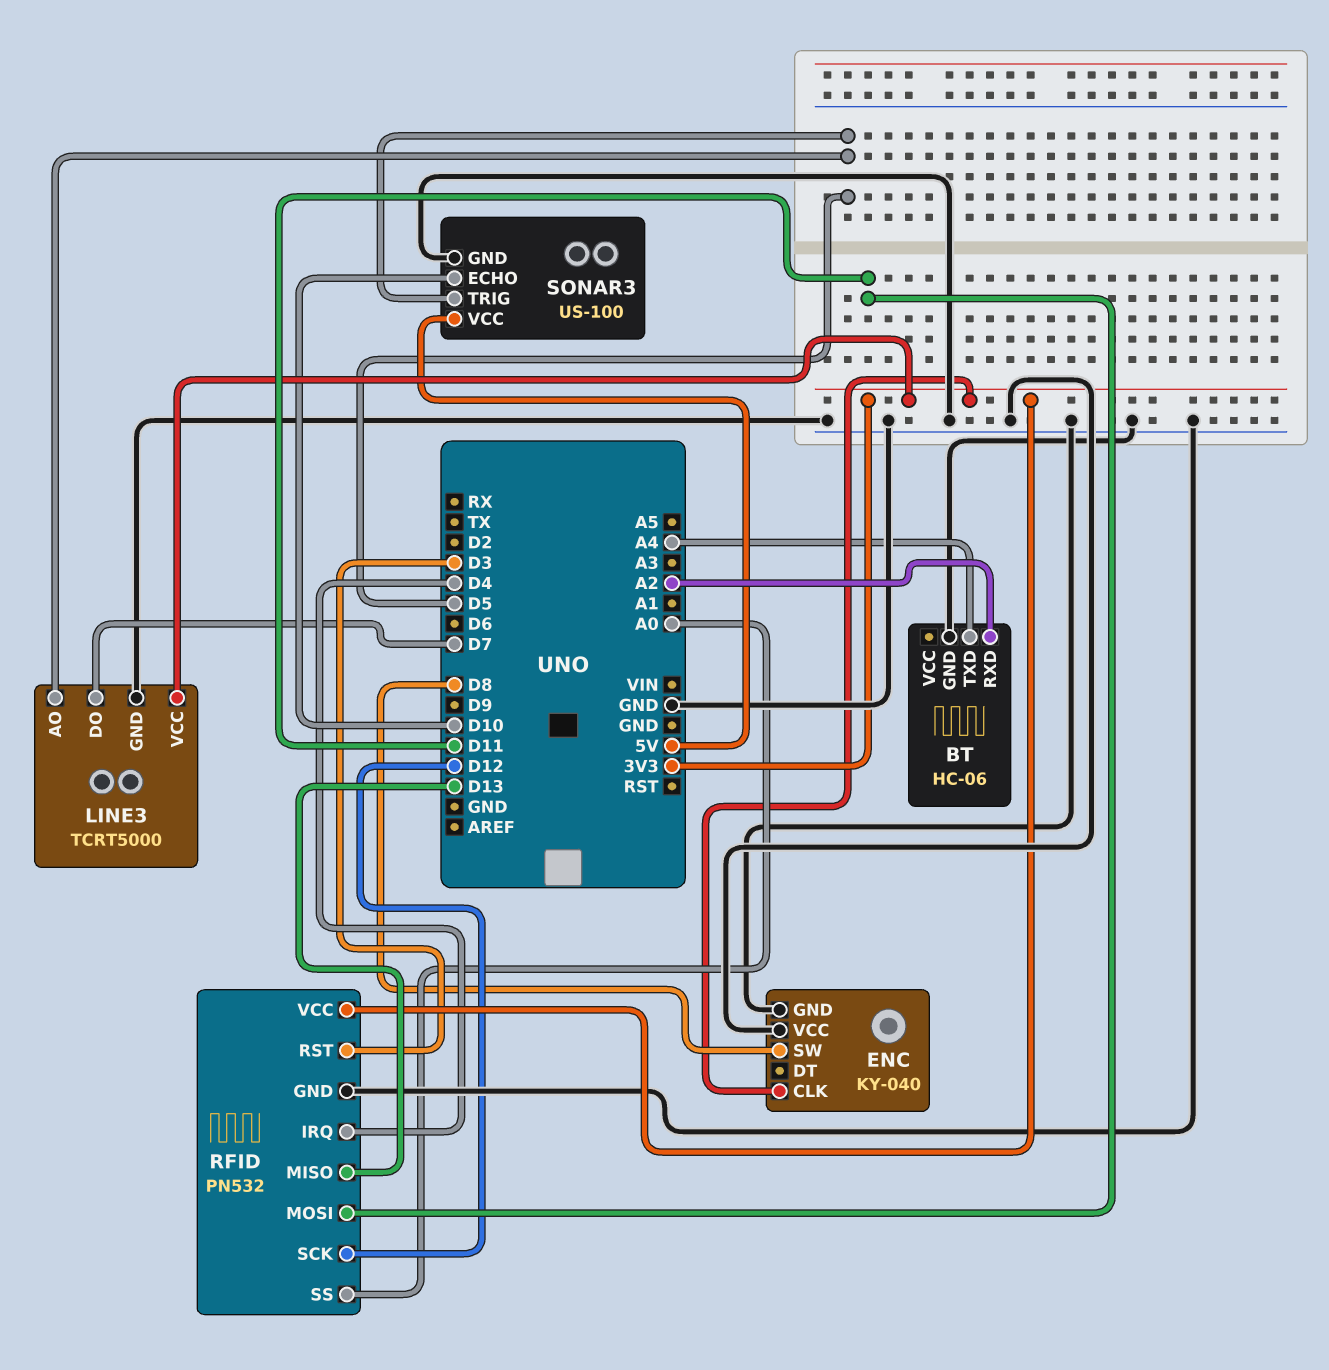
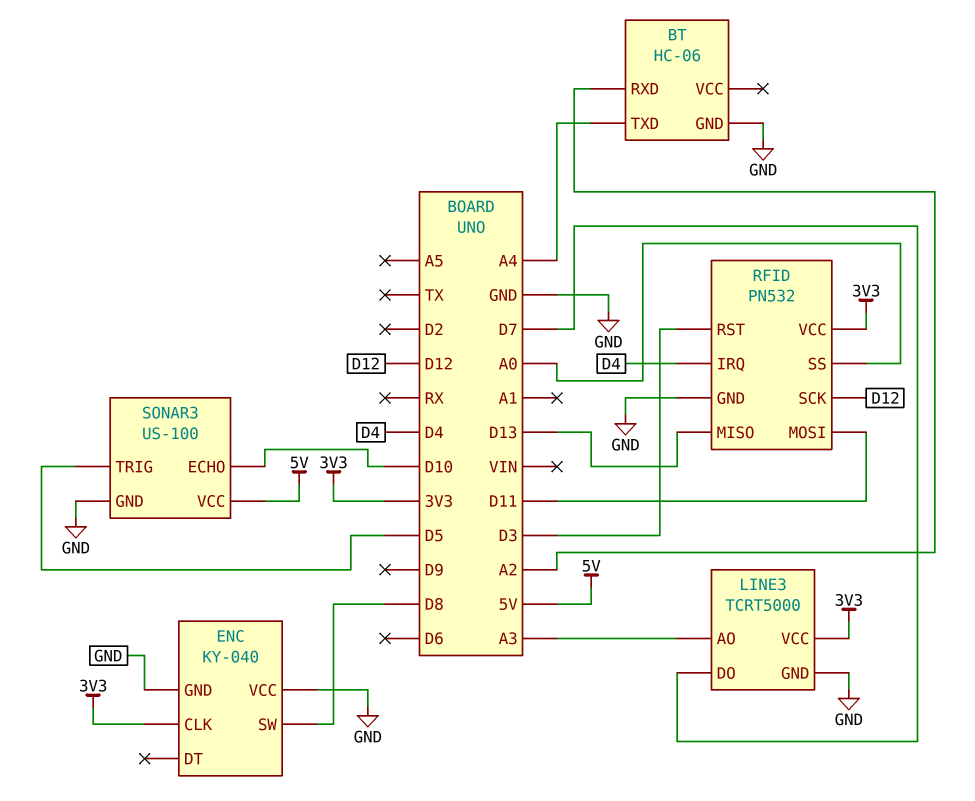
LINE3 pin AO: D5 -> A3

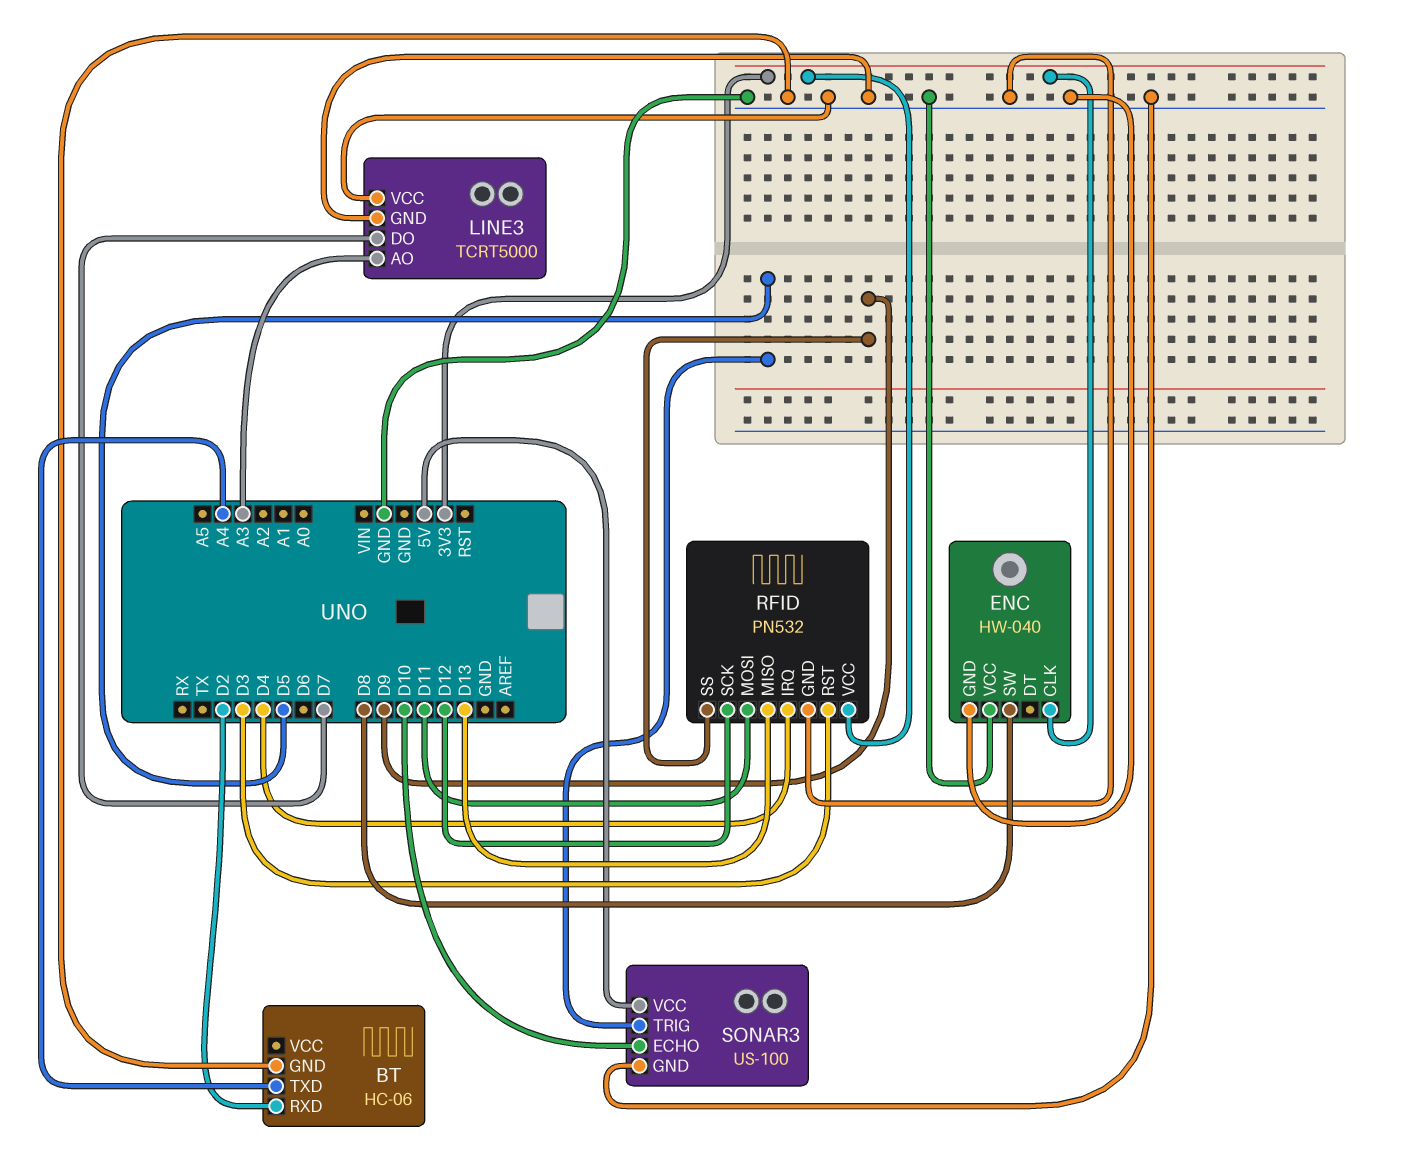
BT pin RXD: A2 -> D2
ENC: KY-040 -> HW-040
LINE3 pin VCC: 3V3 -> GND
RFID pin SS: A0 -> D9

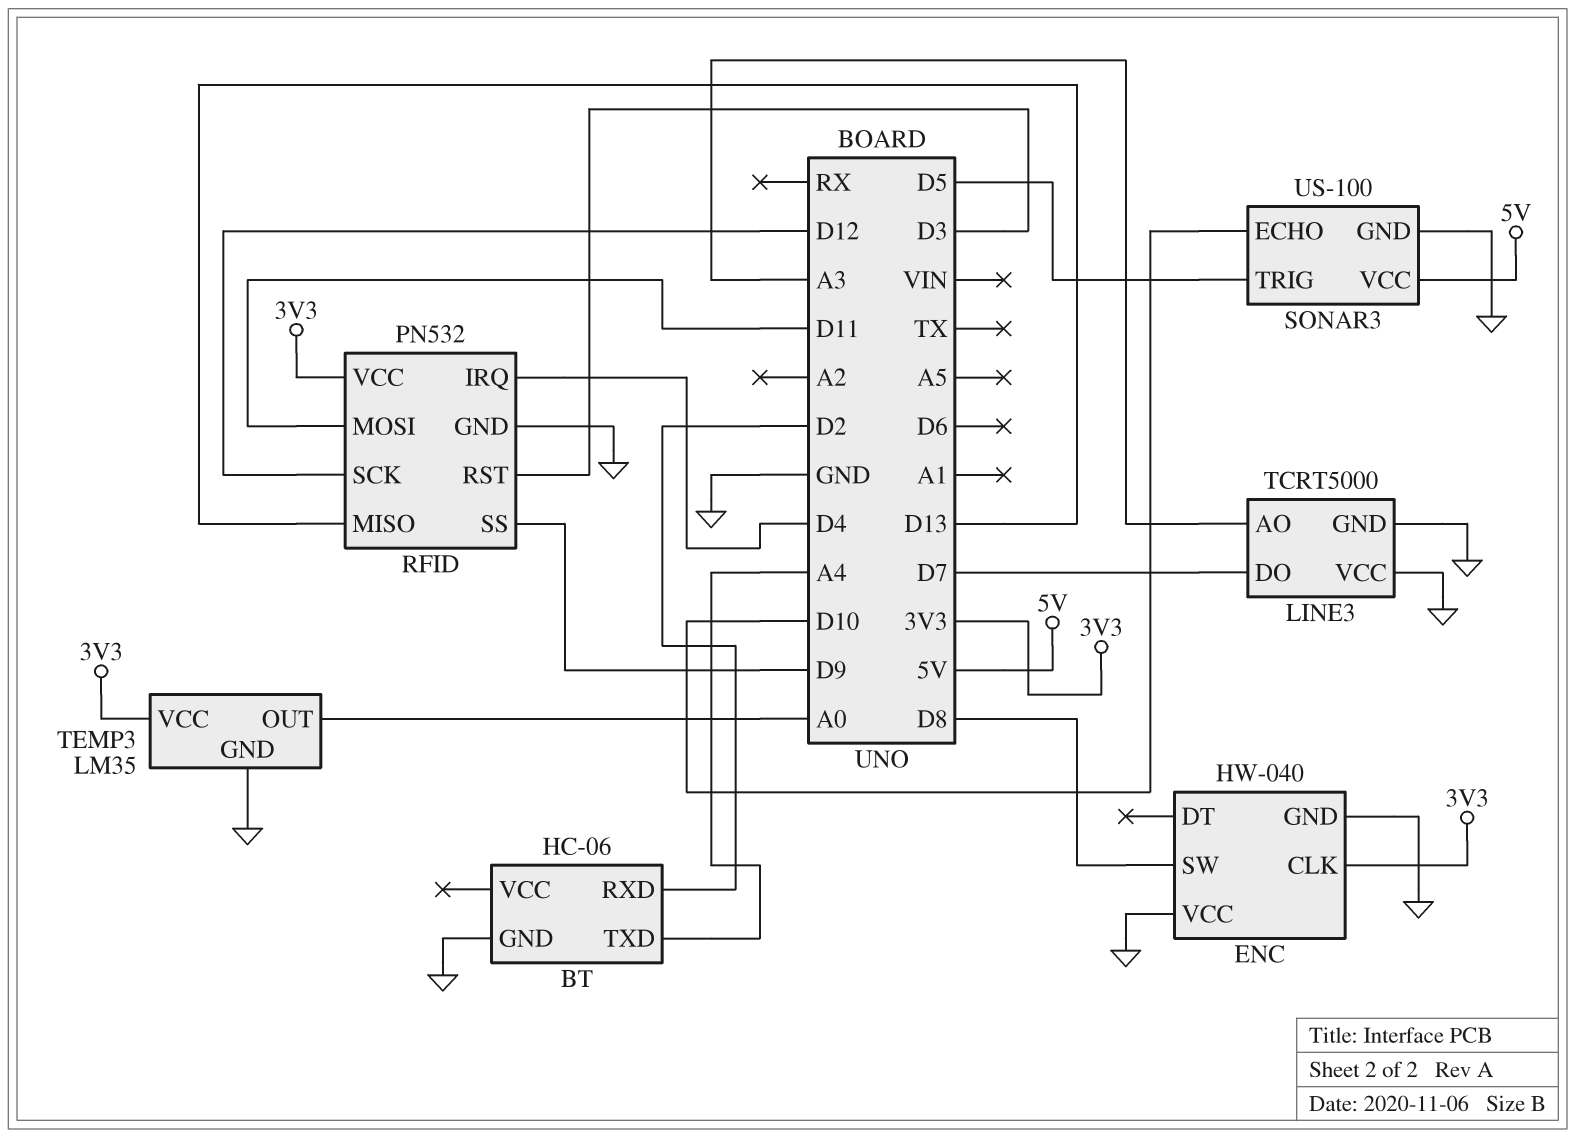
TEMP3: none -> LM35
TEMP3 pin GND: none -> GND
TEMP3 pin OUT: none -> A0
TEMP3 pin VCC: none -> 3V3

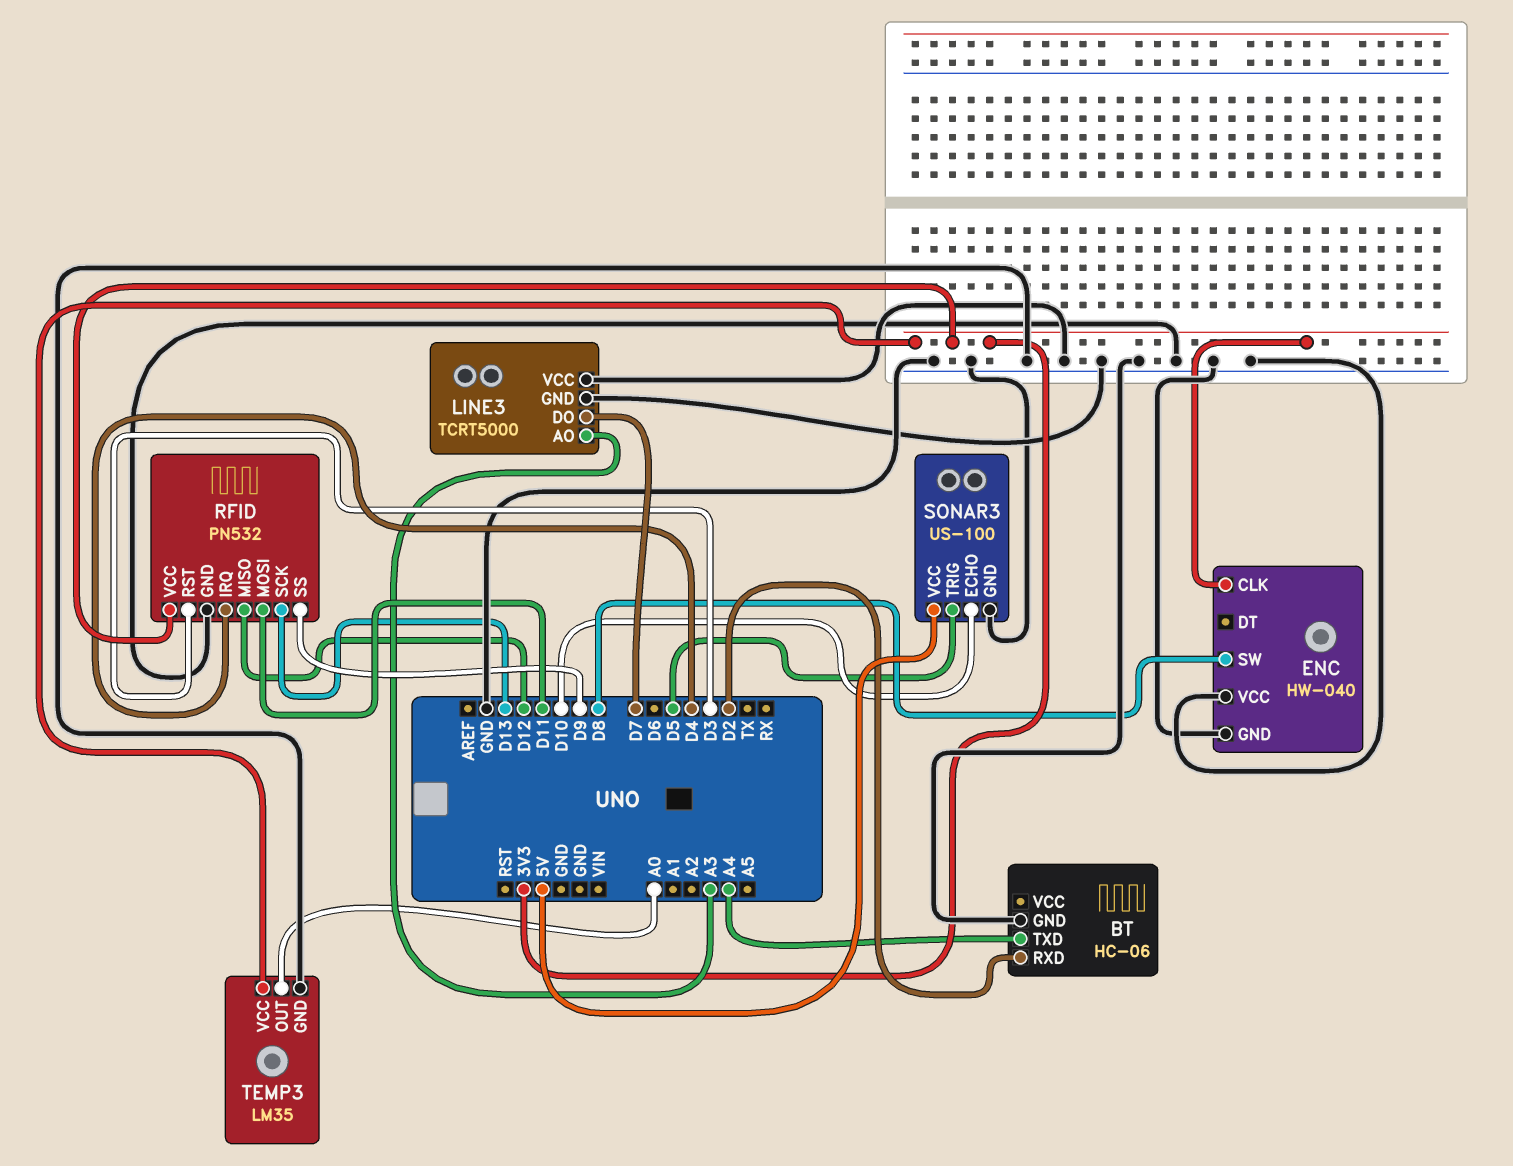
RFID pin MISO: D13 -> D12
RFID pin SCK: D12 -> D13

